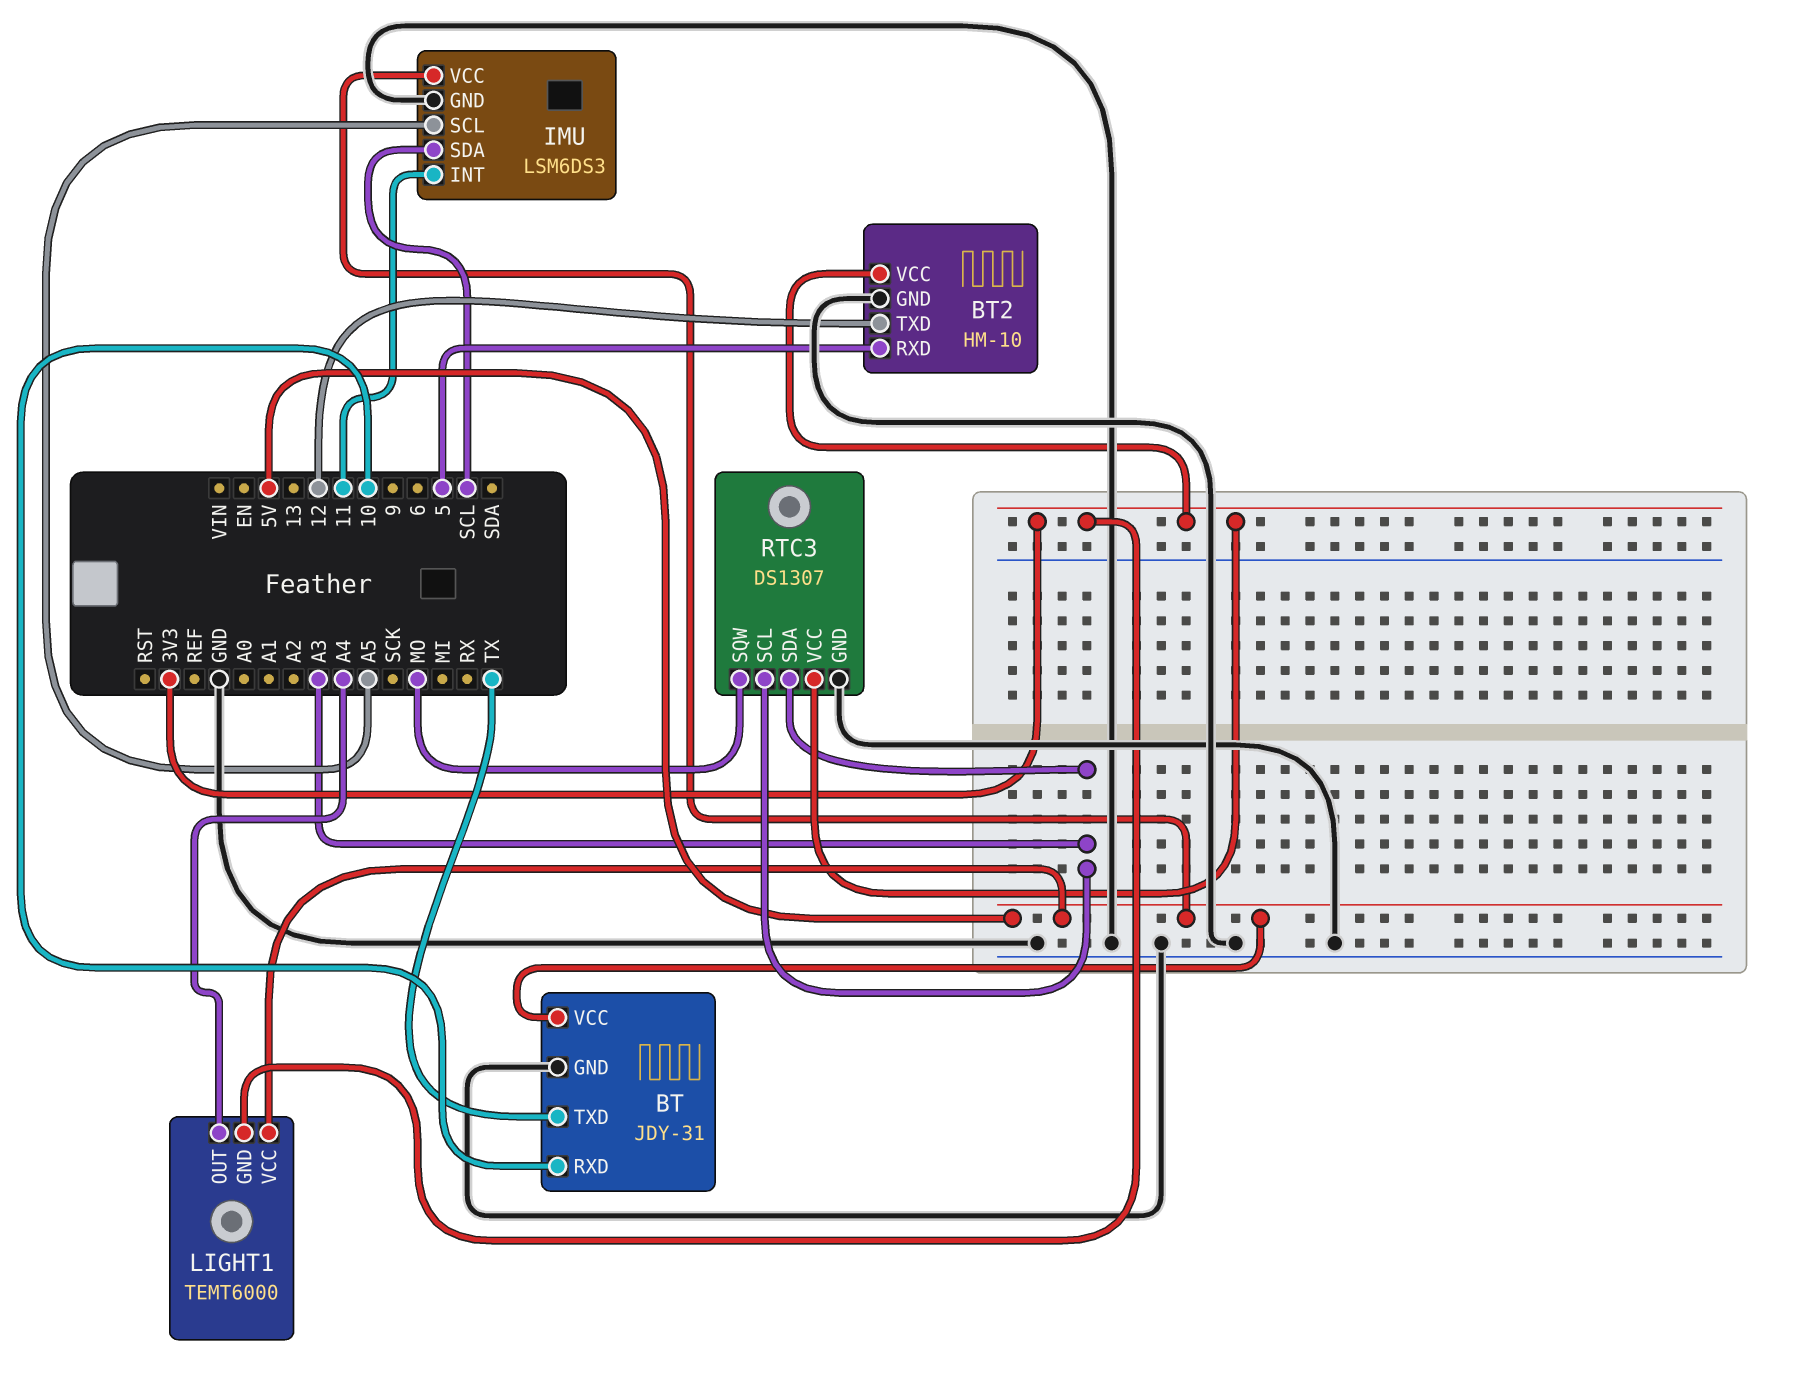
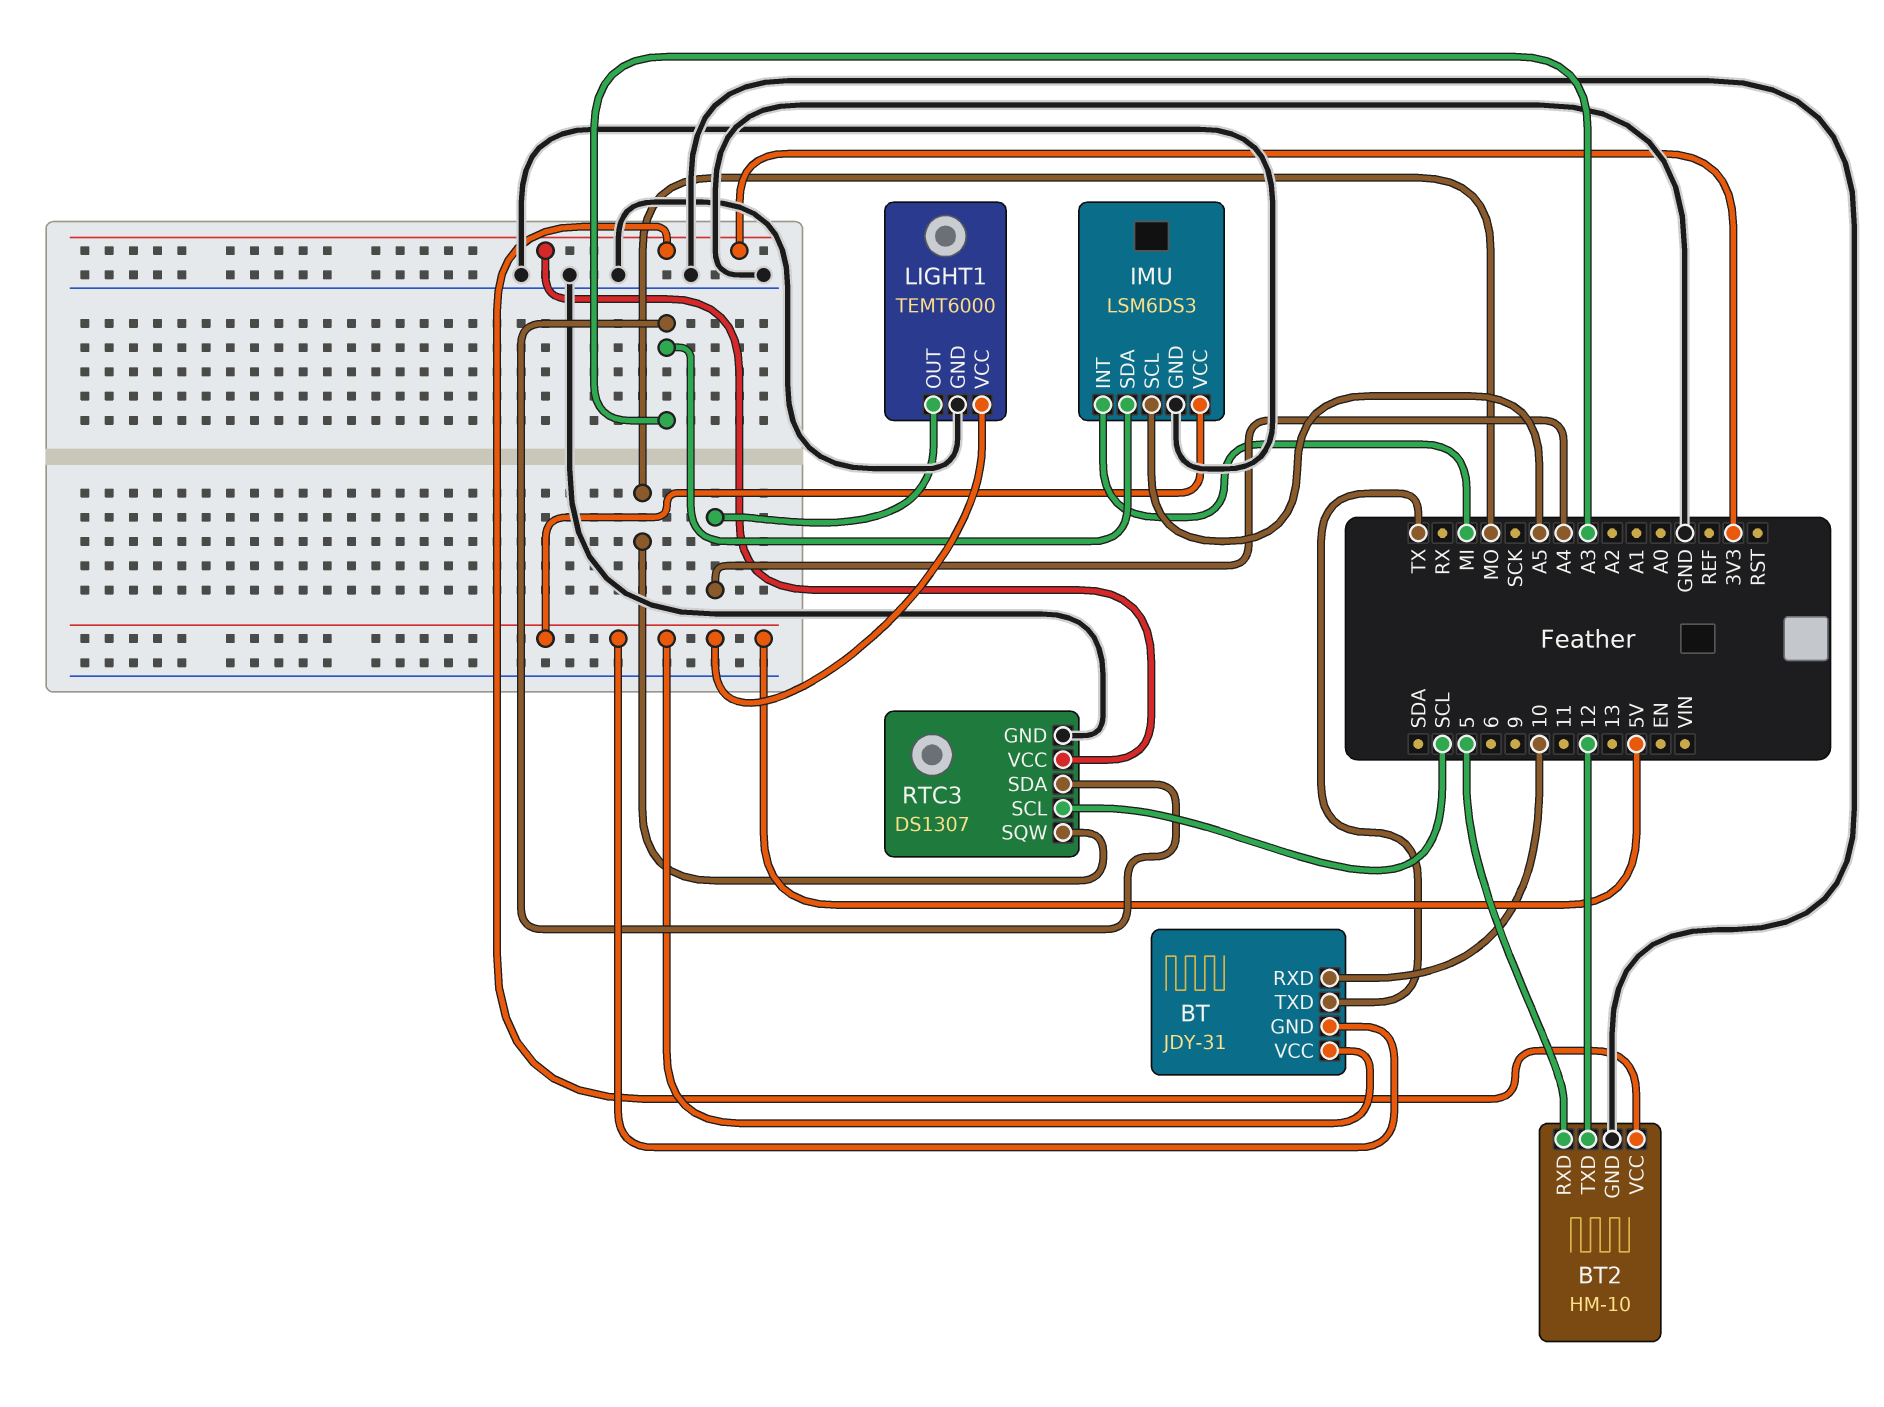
BT pin GND: GND -> 5V
IMU pin INT: 11 -> MI
IMU pin SDA: SCL -> A3
LIGHT1 pin GND: 3V3 -> GND
RTC3 pin SCL: A3 -> SCL

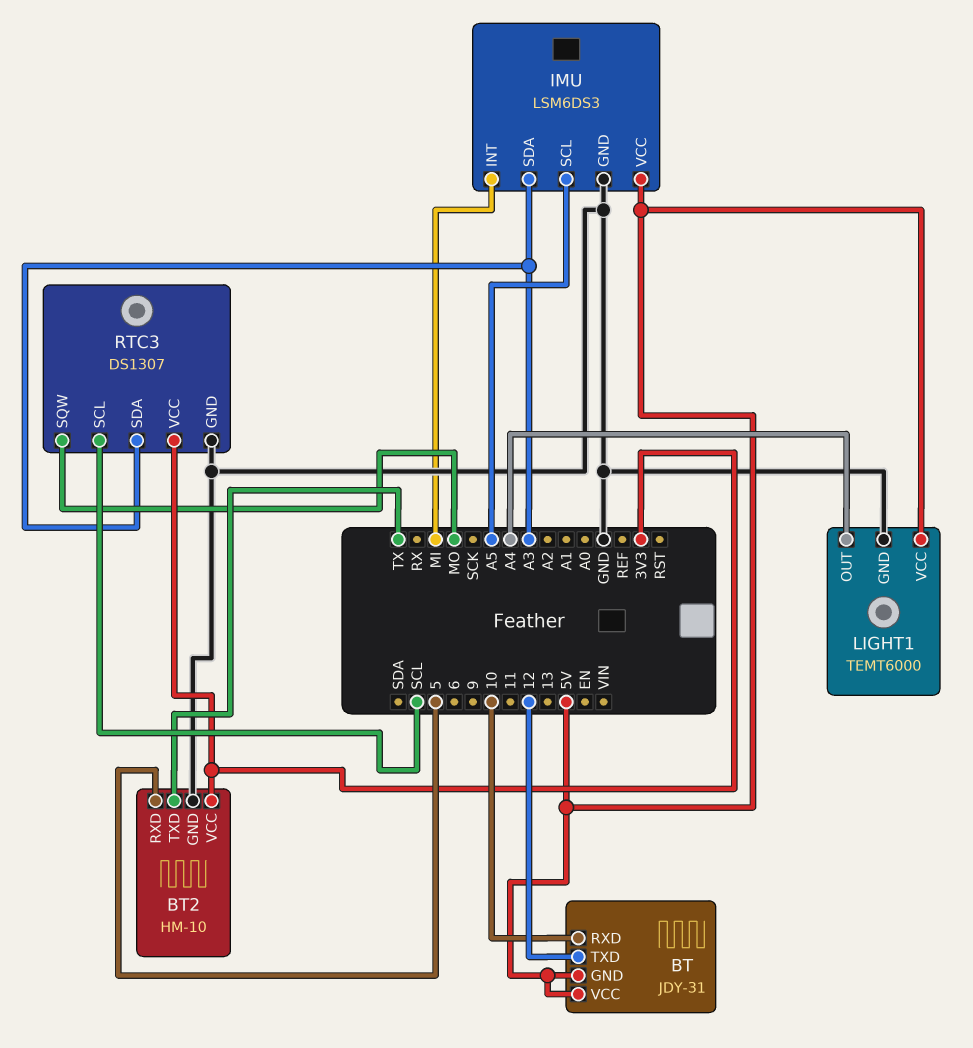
BT pin TXD: TX -> 12
BT2 pin TXD: 12 -> TX

